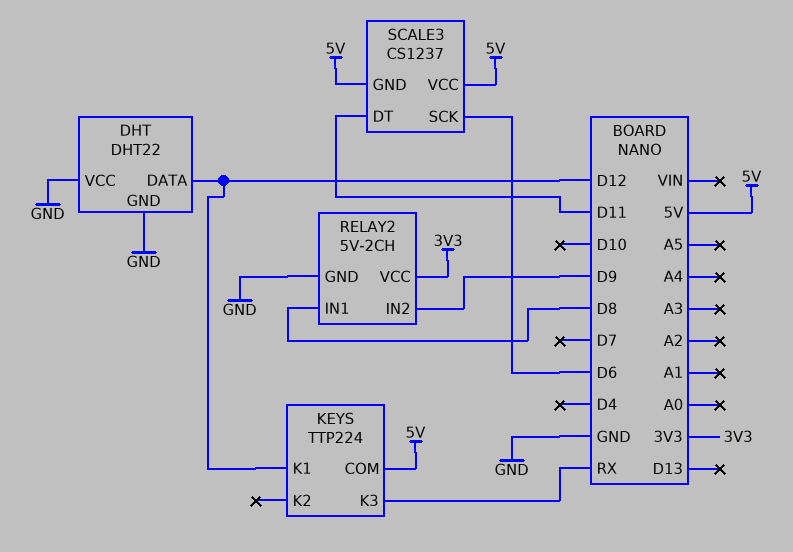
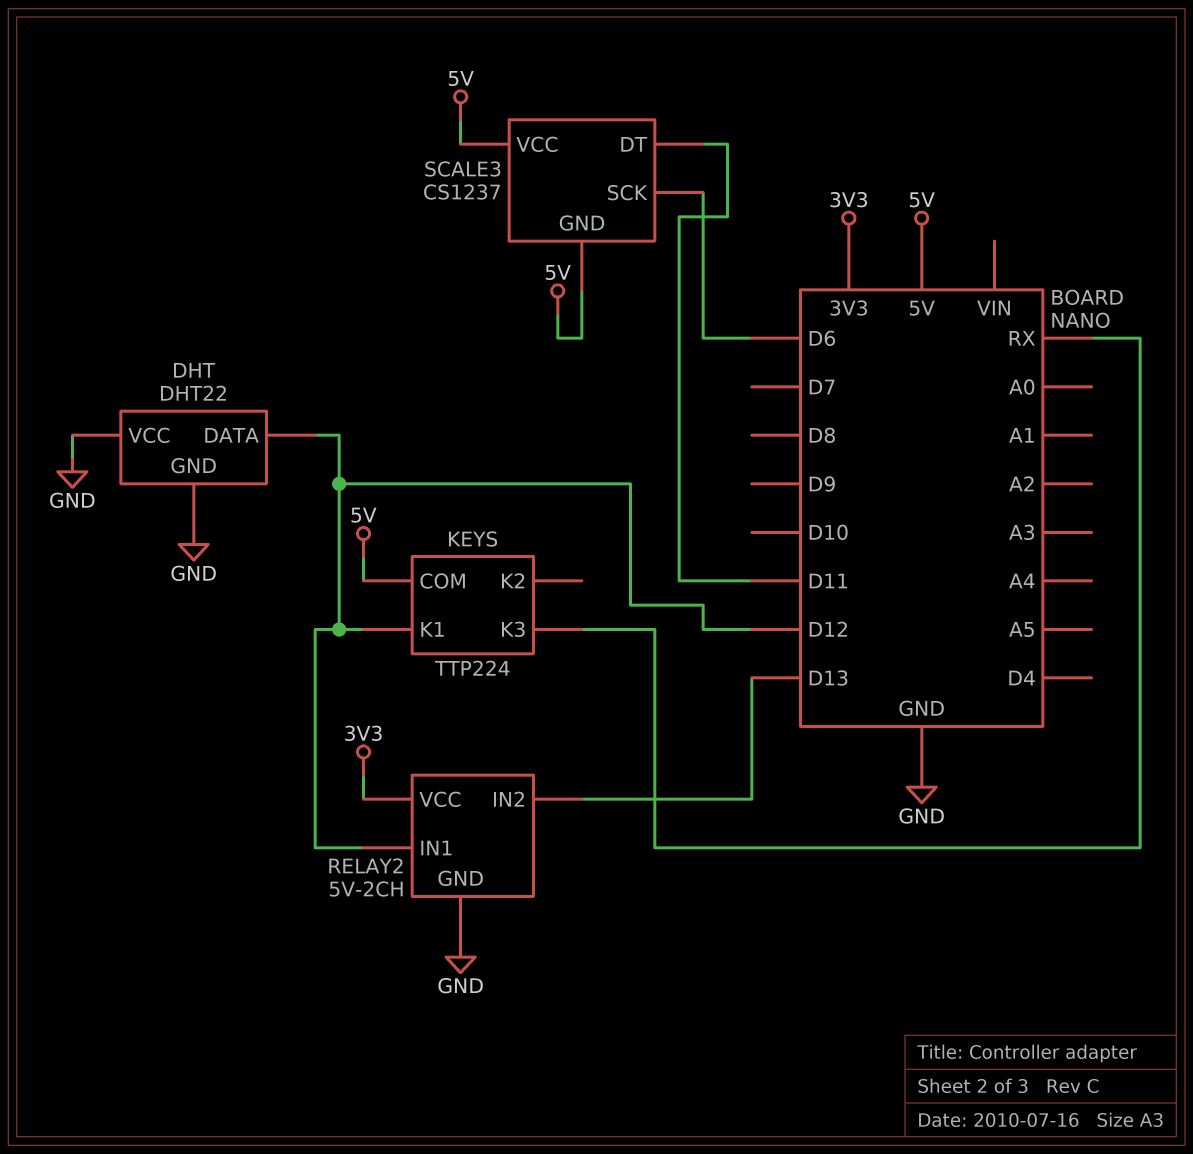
RELAY2 pin IN1: D8 -> D12
RELAY2 pin IN2: D9 -> D13

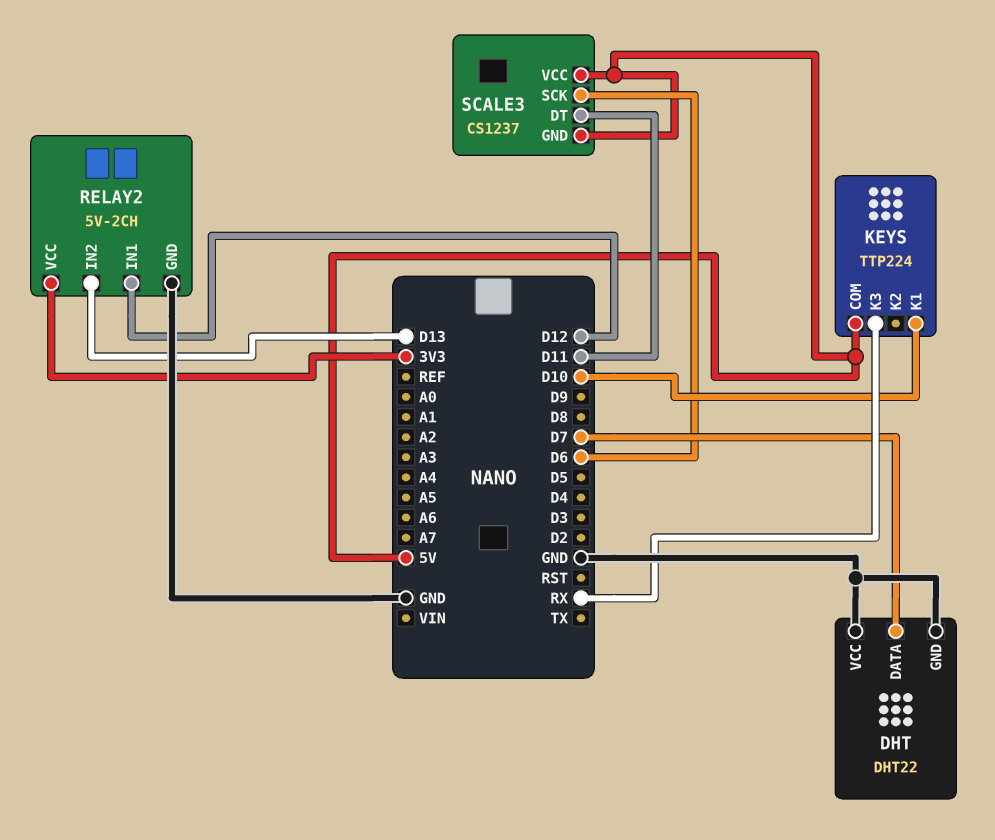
DHT pin DATA: D12 -> D7
KEYS pin K1: D12 -> D10

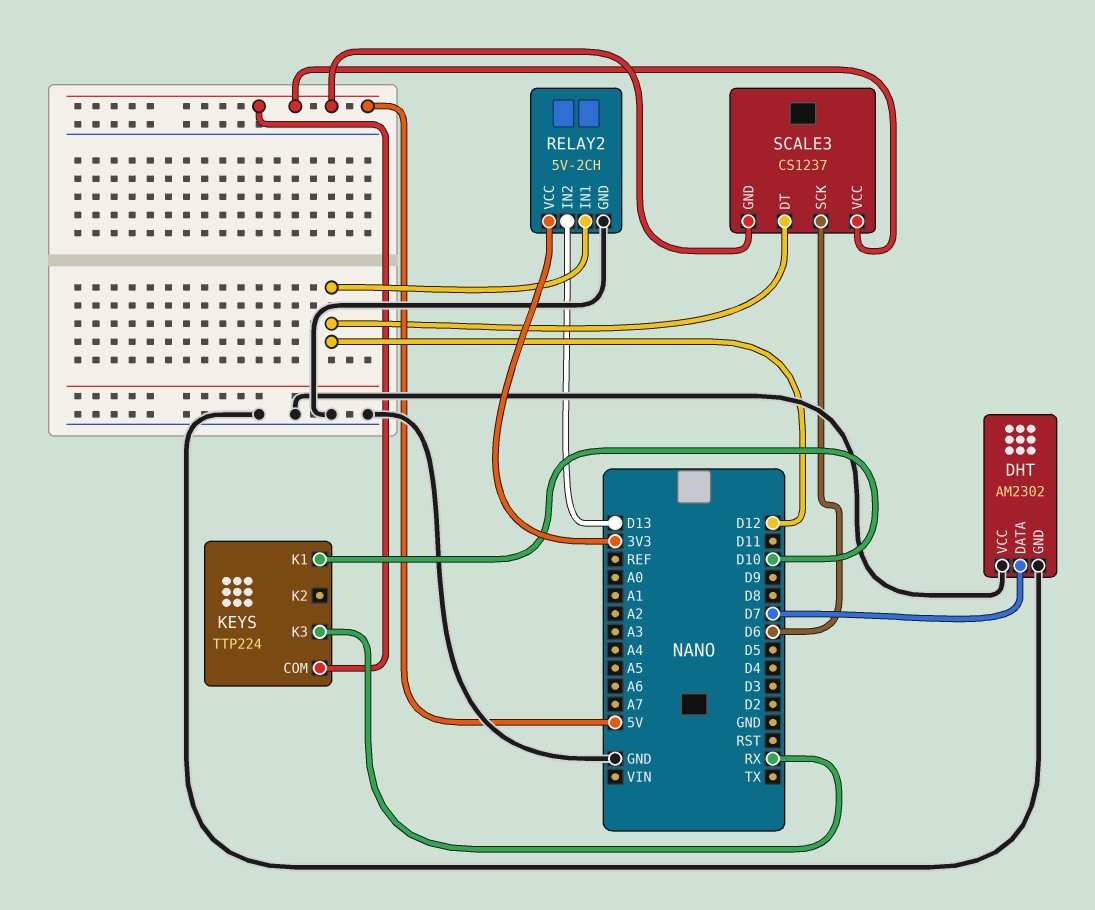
DHT: DHT22 -> AM2302
SCALE3 pin DT: D11 -> D12

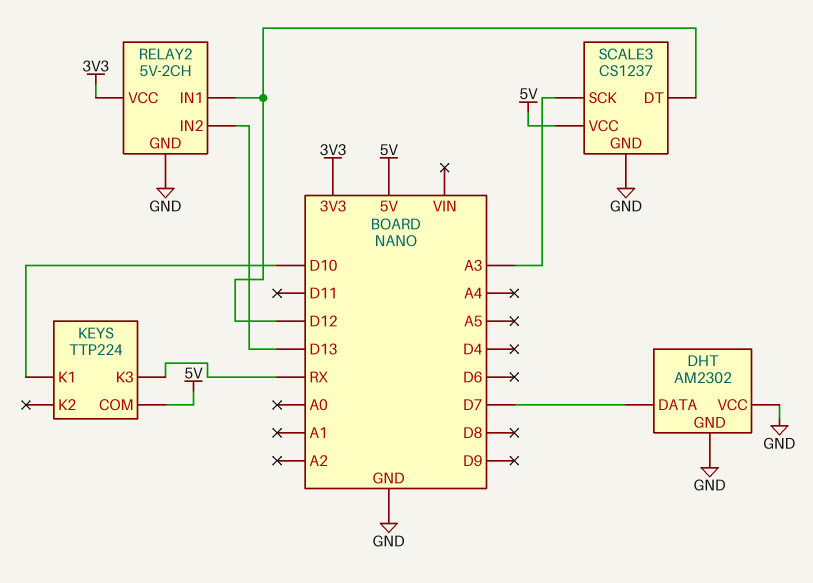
SCALE3 pin GND: 5V -> GND
SCALE3 pin SCK: D6 -> A3

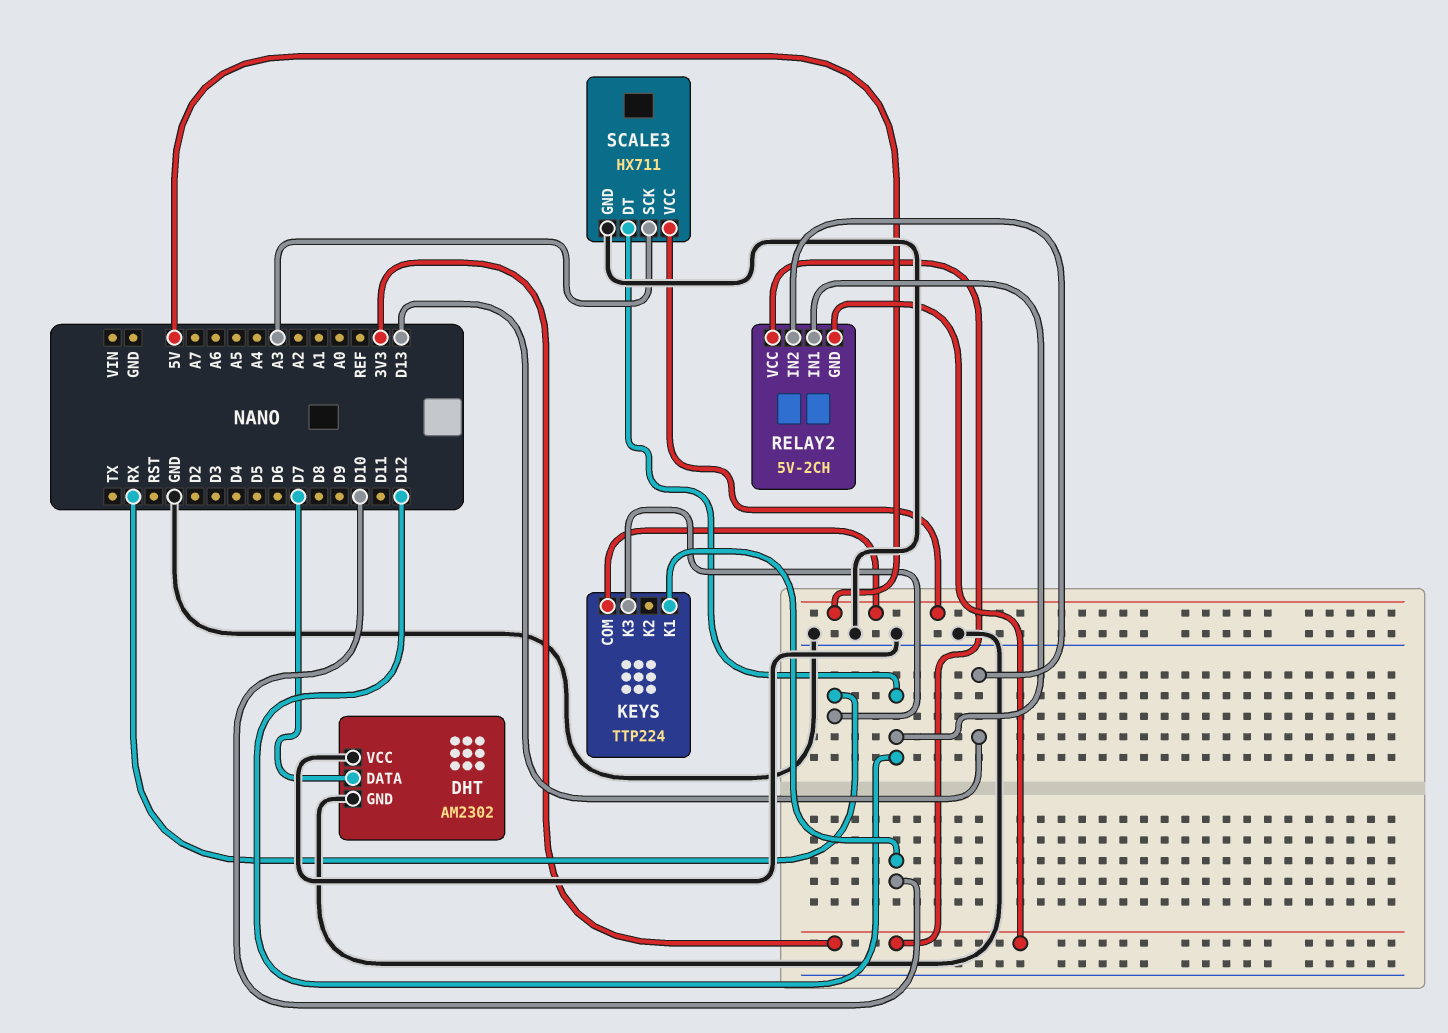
RELAY2 pin GND: GND -> 3V3
SCALE3: CS1237 -> HX711

